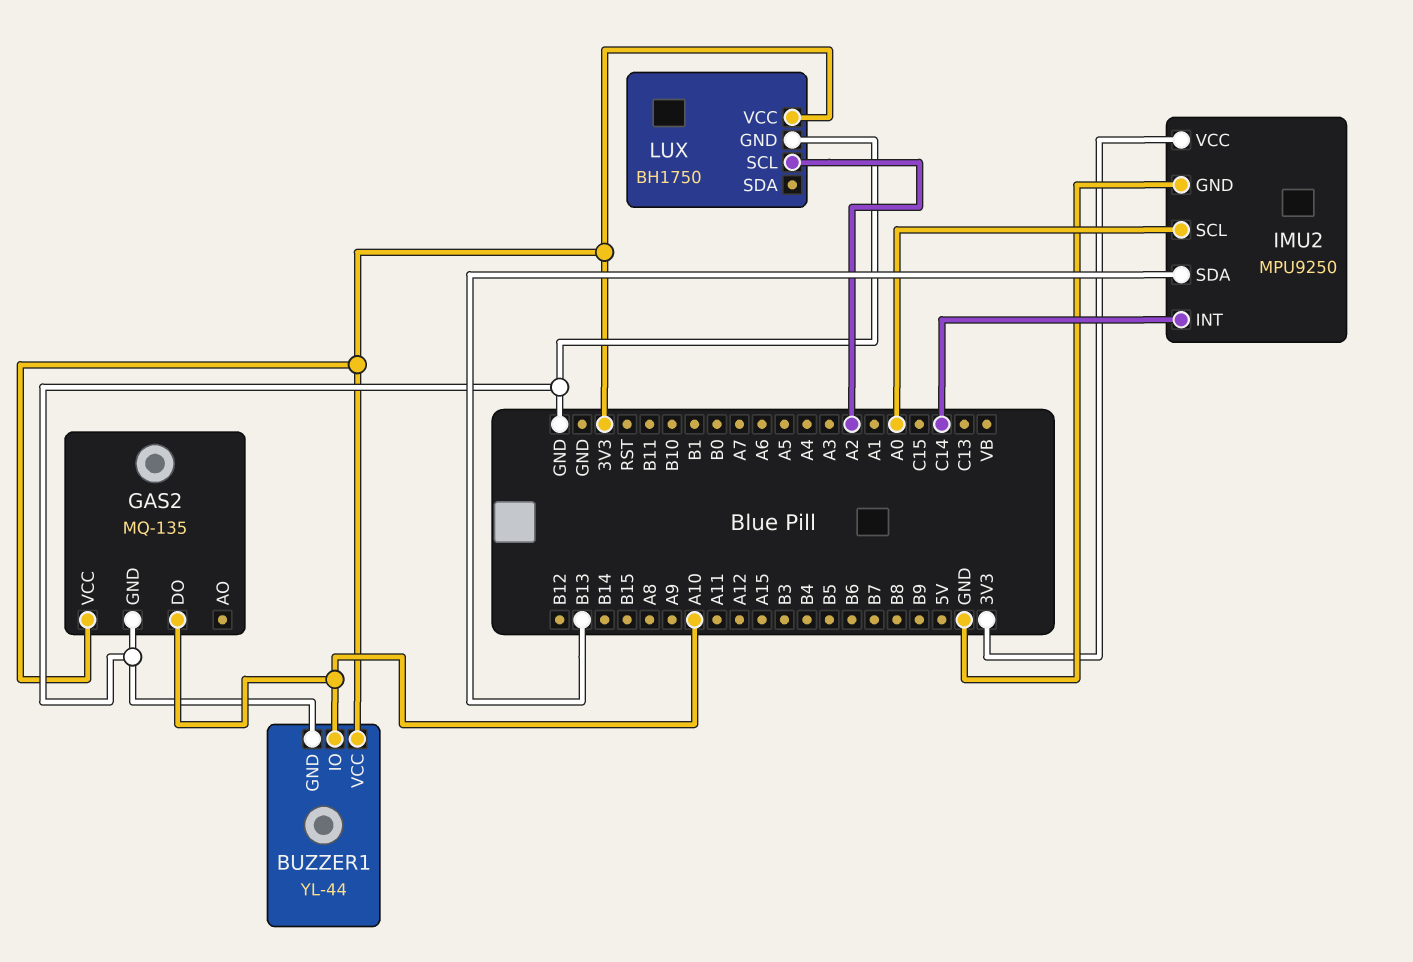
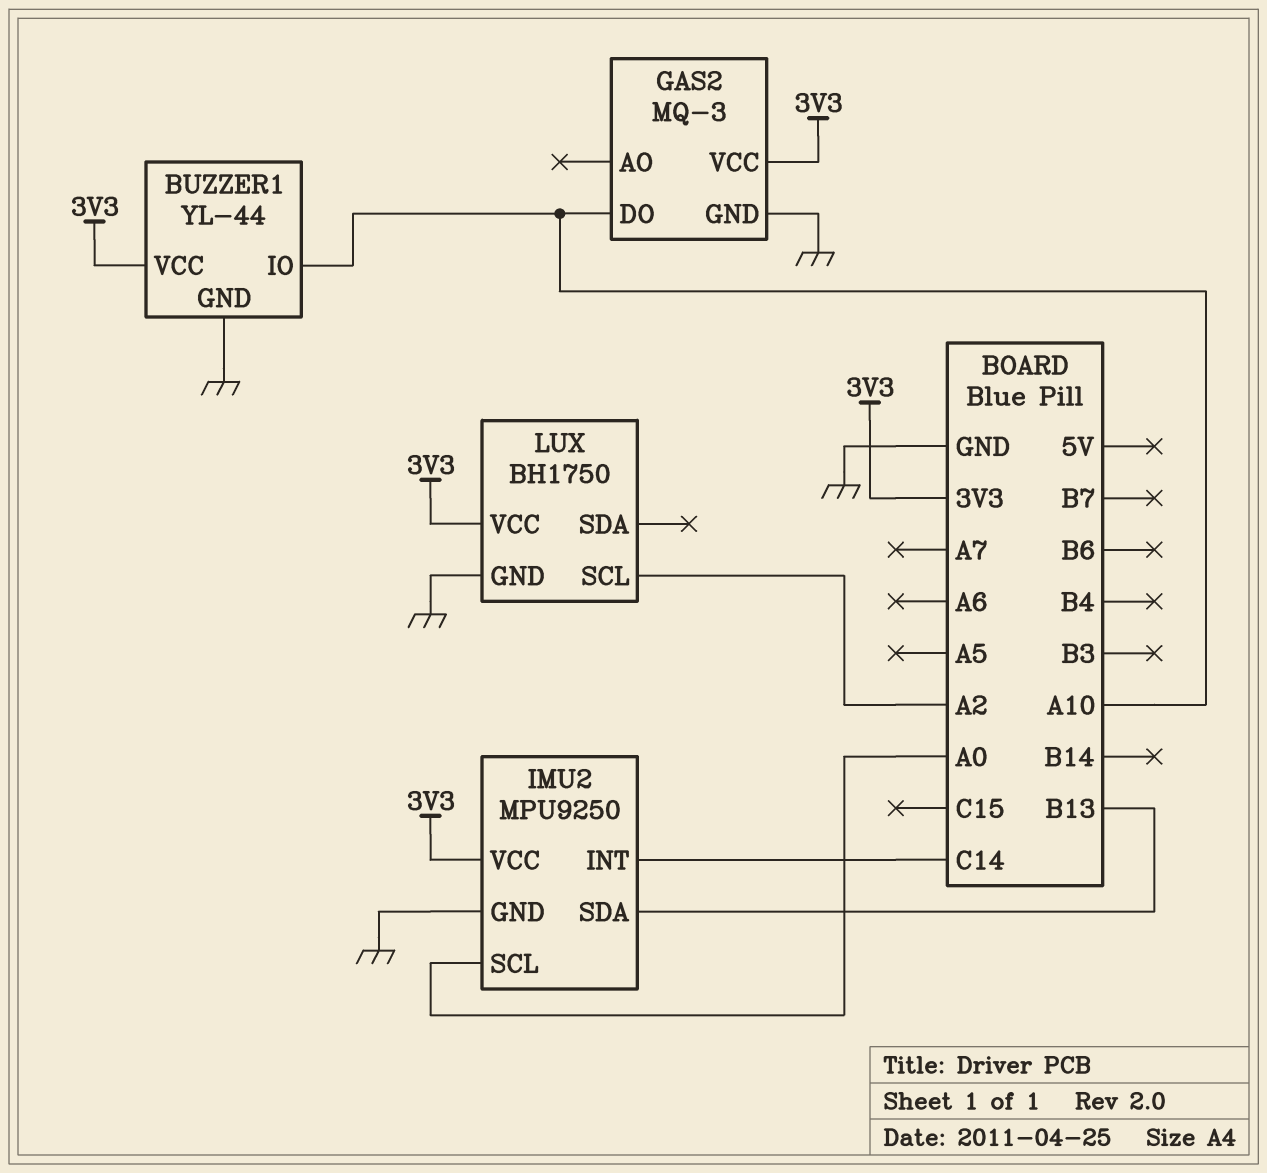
GAS2: MQ-135 -> MQ-3

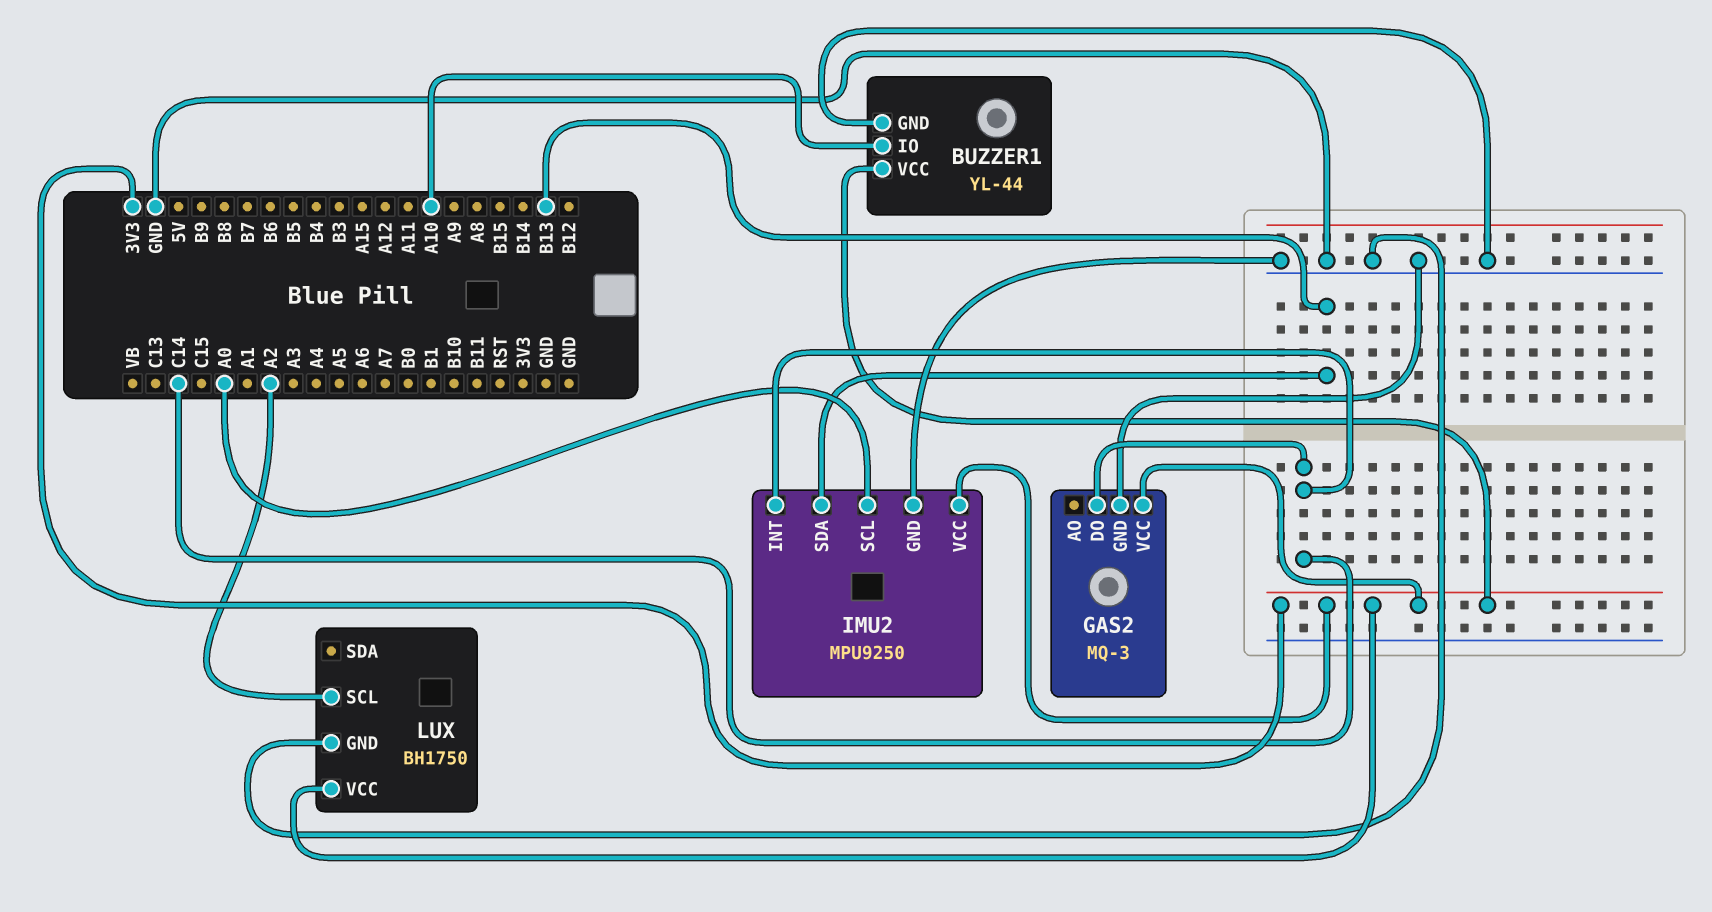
GAS2 pin DO: A10 -> C14

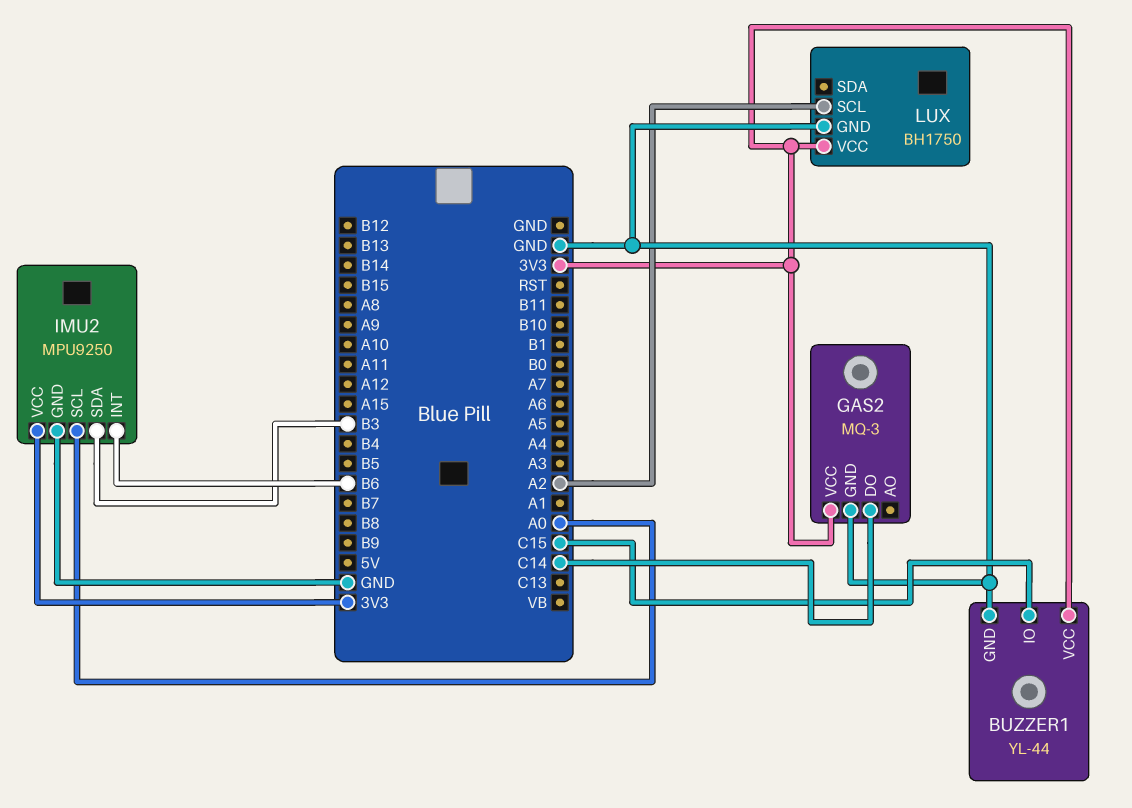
BUZZER1 pin IO: A10 -> C15
IMU2 pin INT: C14 -> B6
IMU2 pin SDA: B13 -> B3

